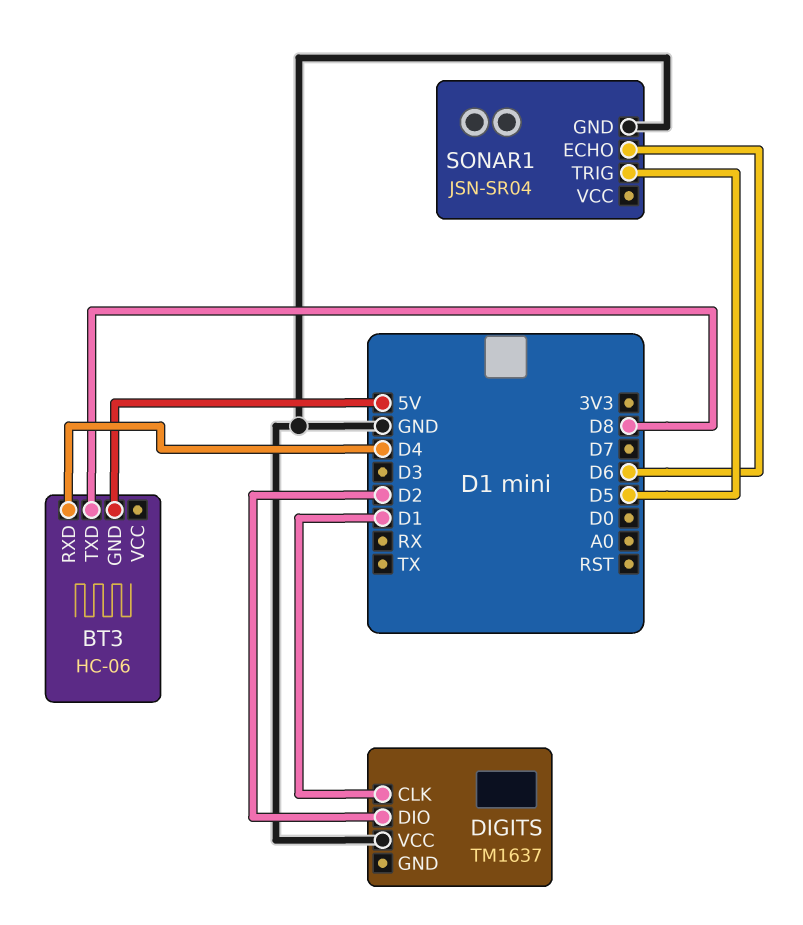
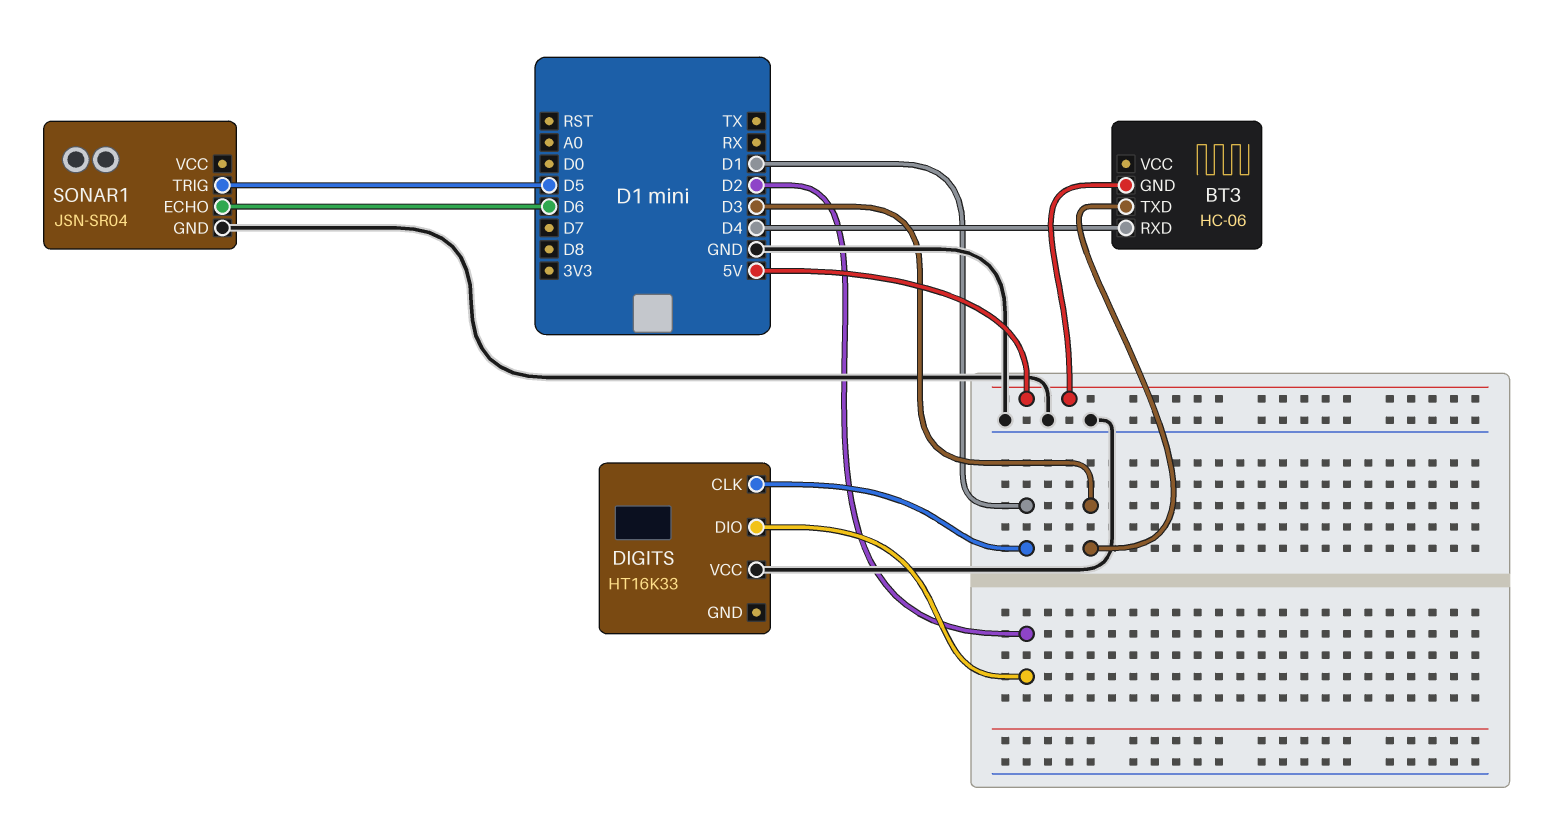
BT3 pin TXD: D8 -> D3
DIGITS: TM1637 -> HT16K33

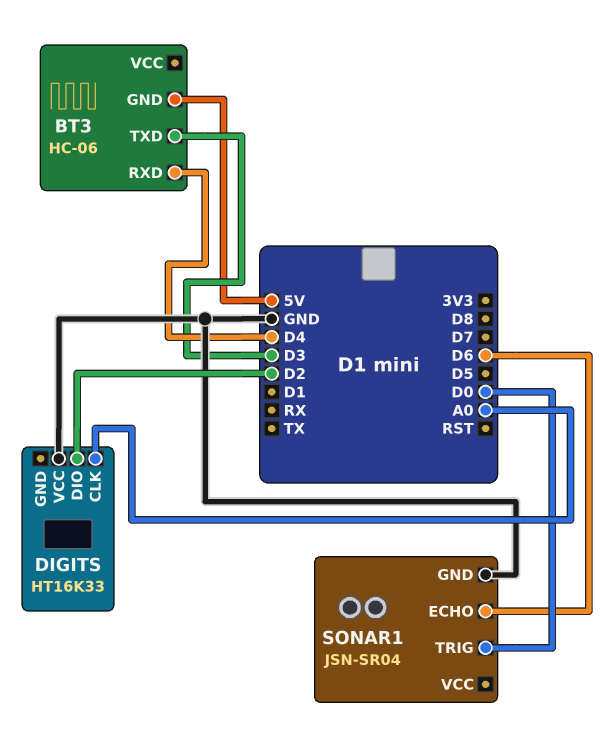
DIGITS pin CLK: D1 -> A0
SONAR1 pin TRIG: D5 -> D0

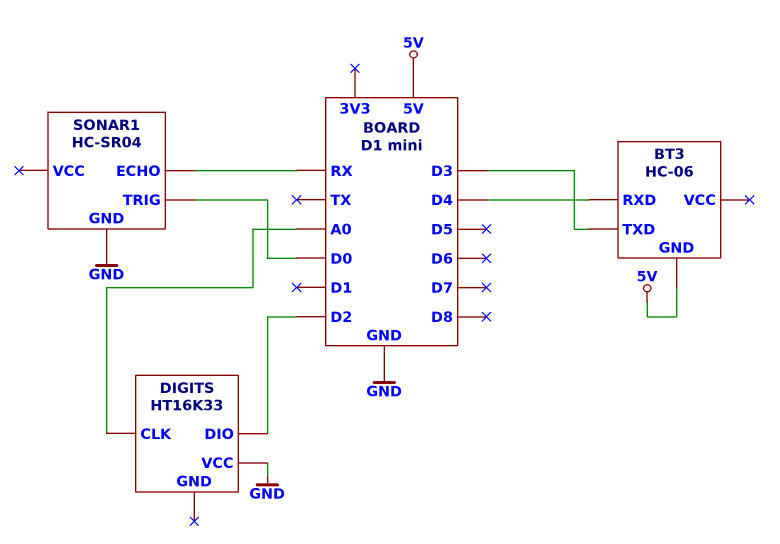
SONAR1: JSN-SR04 -> HC-SR04
SONAR1 pin ECHO: D6 -> RX

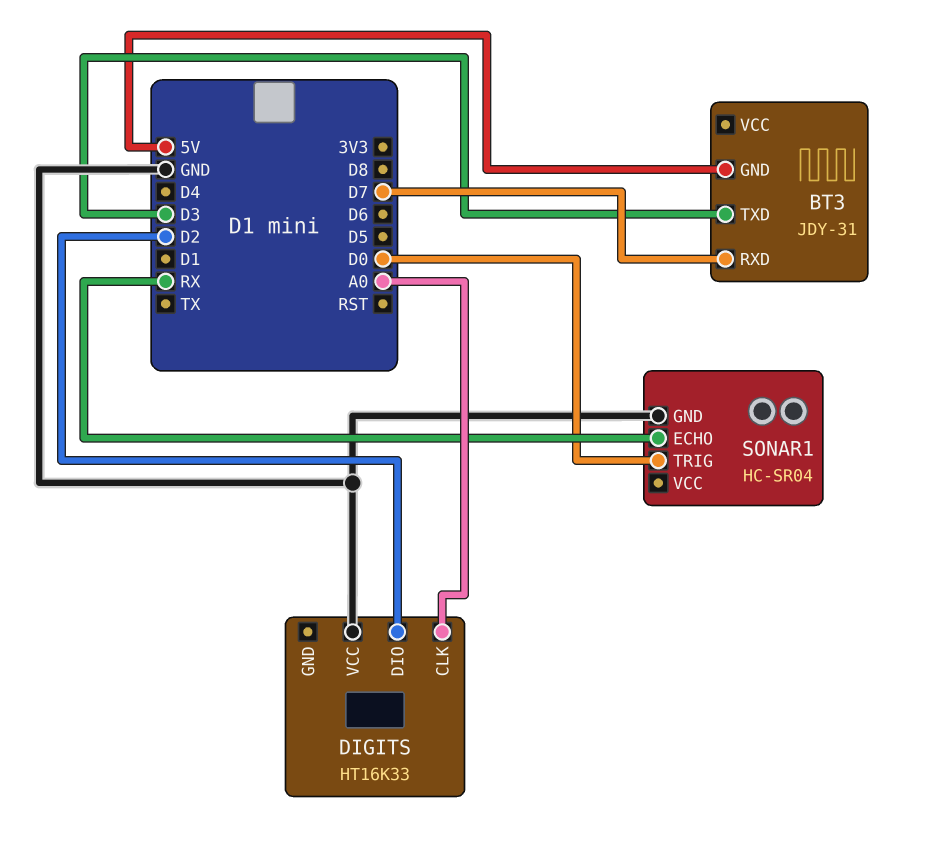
BT3: HC-06 -> JDY-31
BT3 pin RXD: D4 -> D7

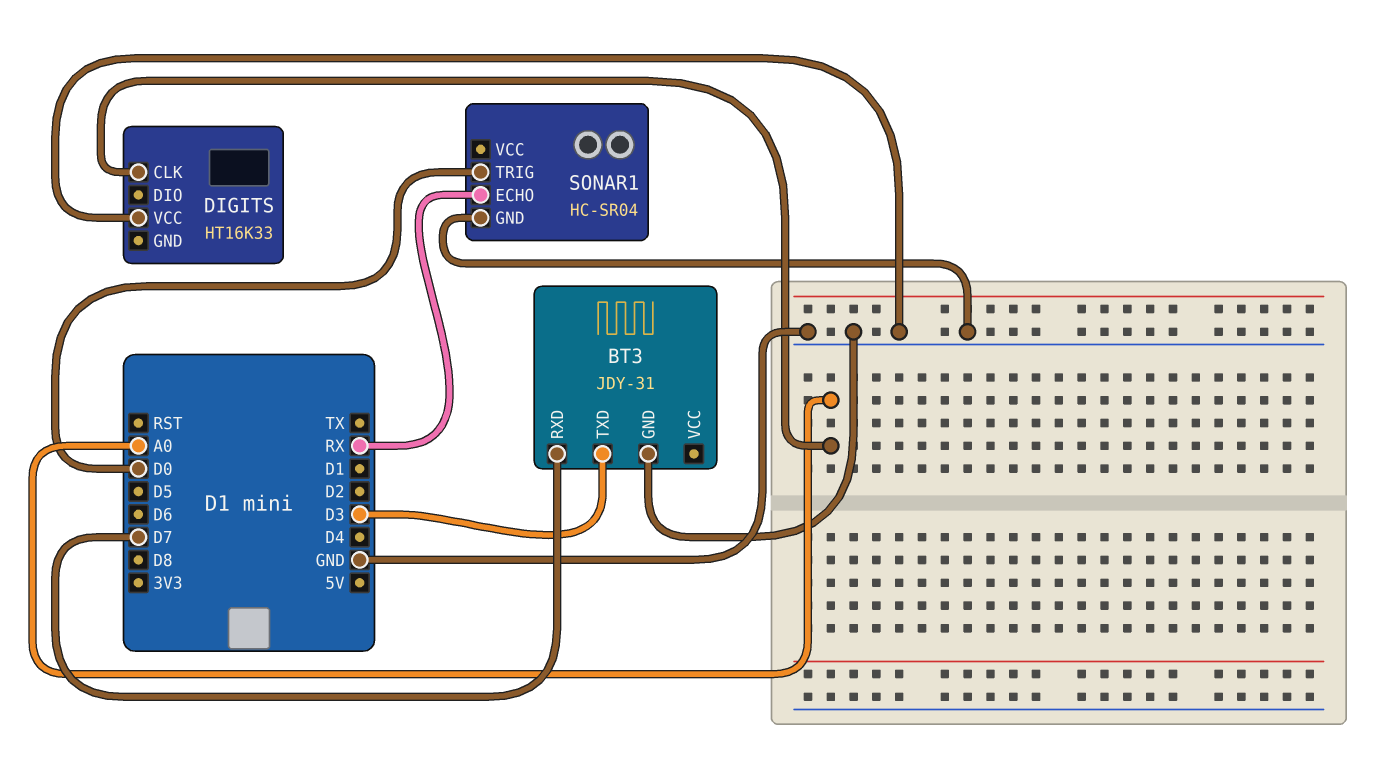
BT3 pin GND: 5V -> GND
DIGITS pin DIO: D2 -> none

